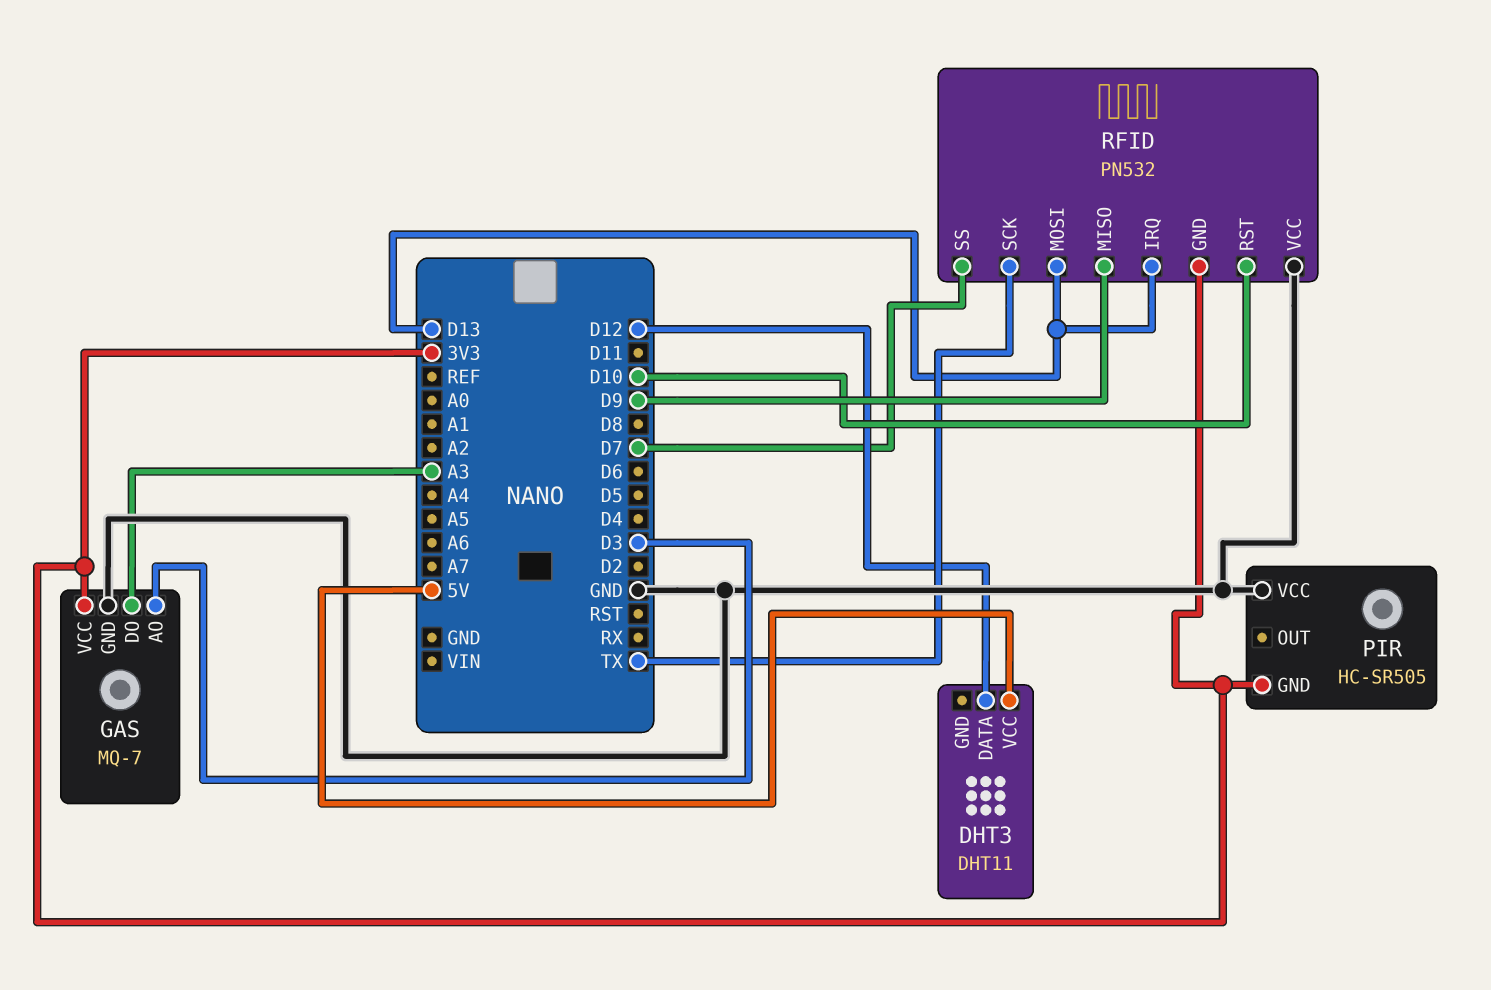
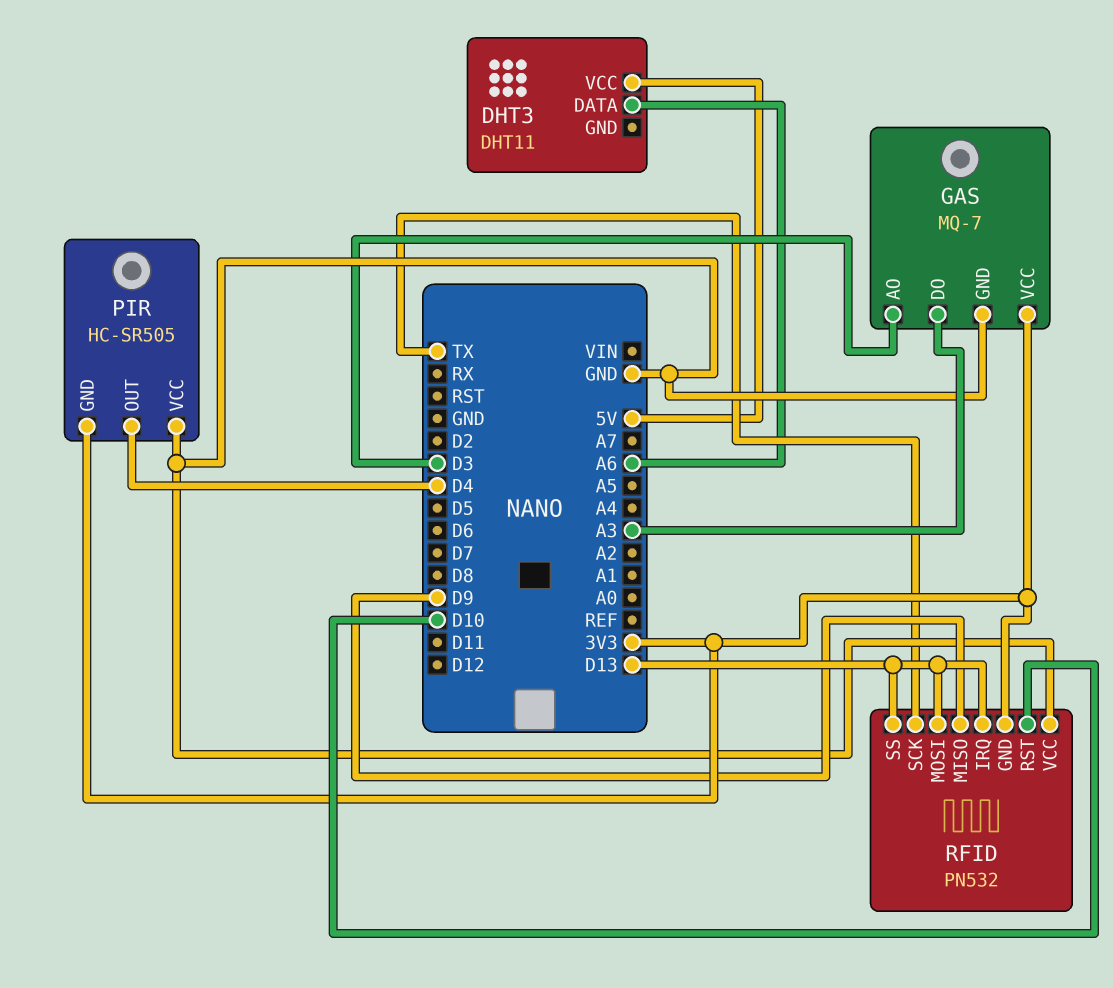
DHT3 pin DATA: D12 -> A6
PIR pin OUT: none -> D4
RFID pin SS: D7 -> D13

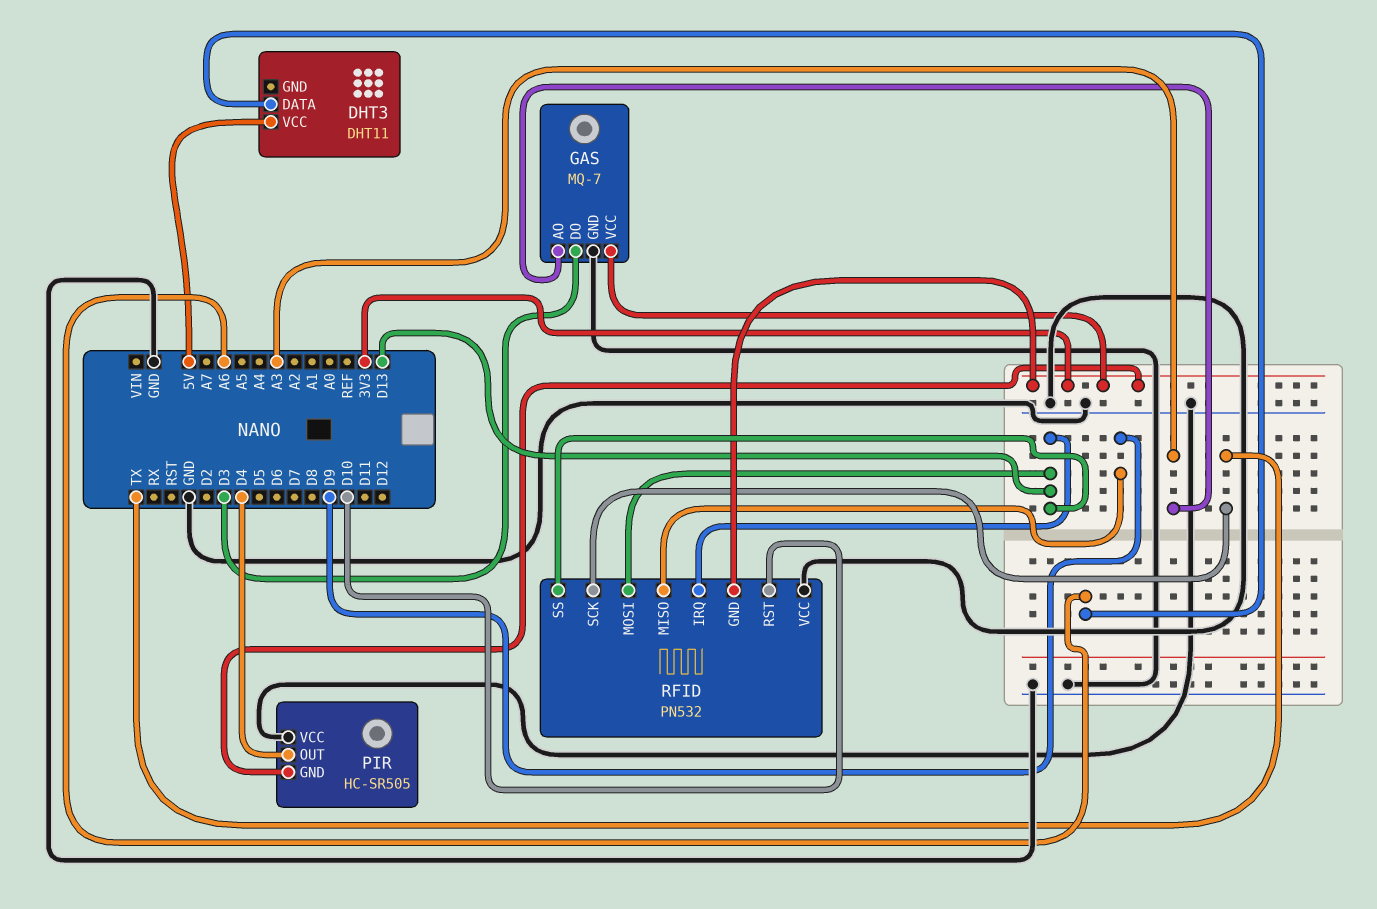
GAS pin AO: D3 -> A3
GAS pin DO: A3 -> D3

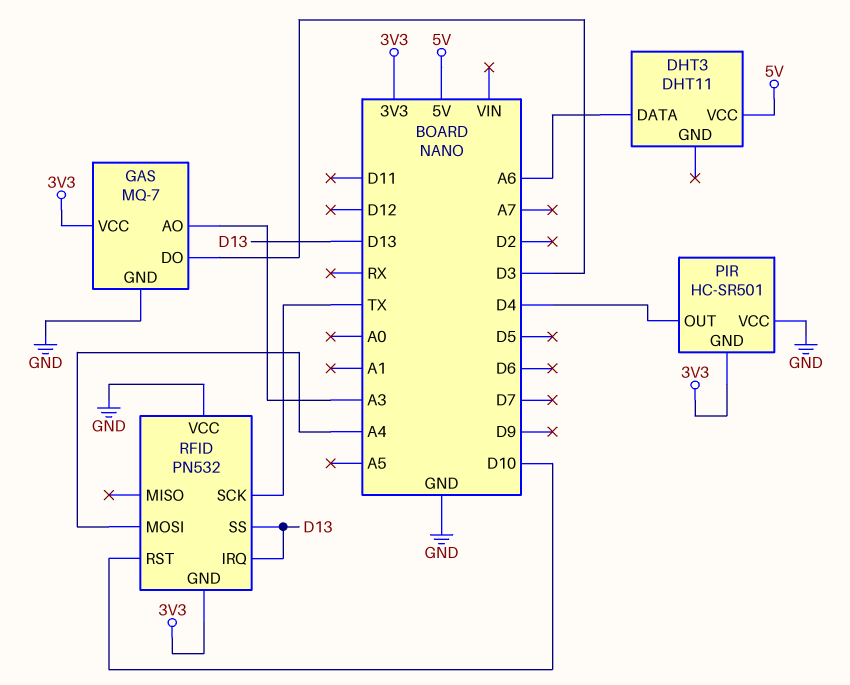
PIR: HC-SR505 -> HC-SR501
RFID pin MISO: D9 -> none
RFID pin MOSI: D13 -> A4

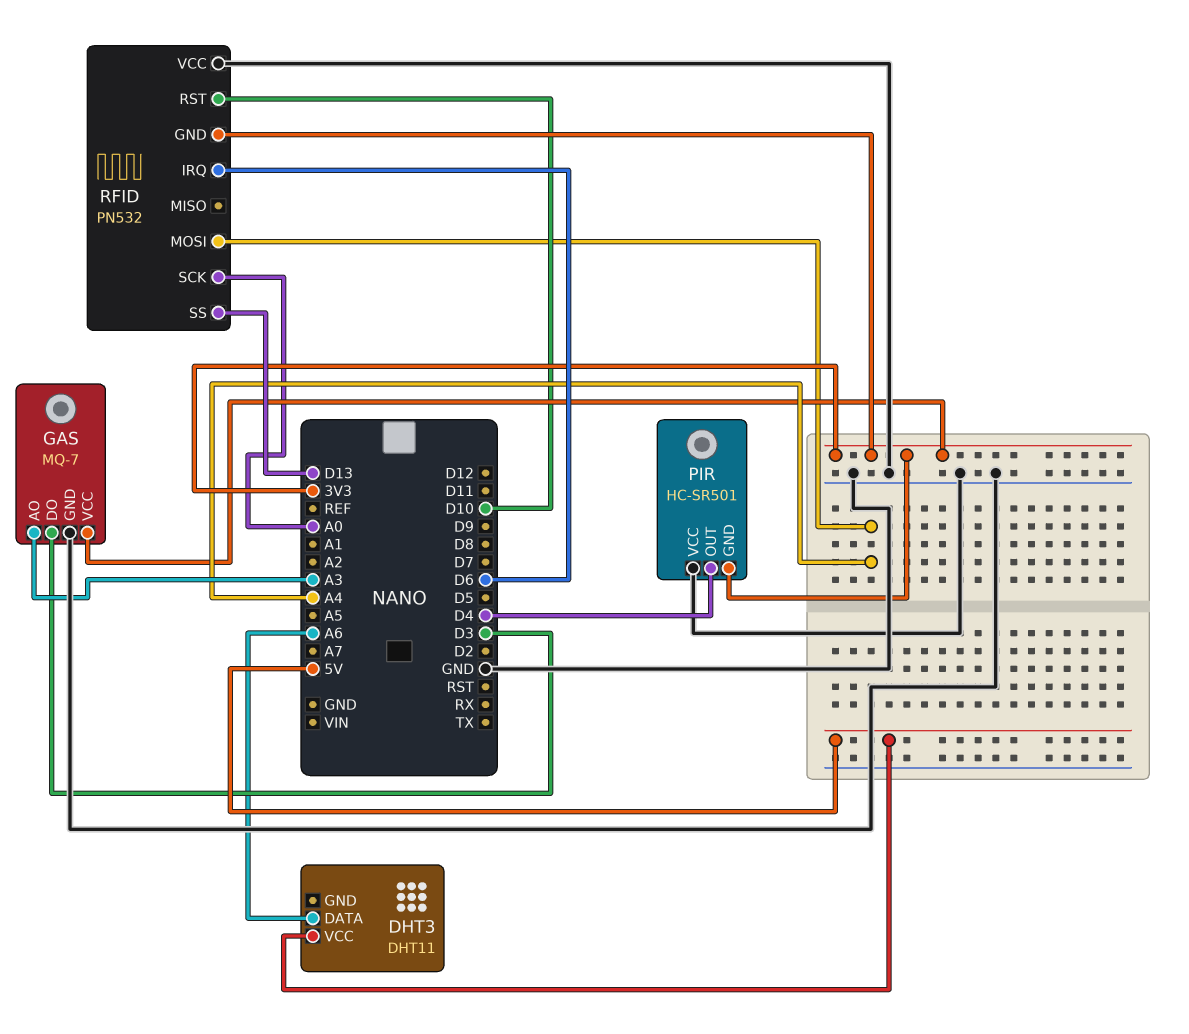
RFID pin IRQ: D13 -> D6
RFID pin SCK: TX -> A0

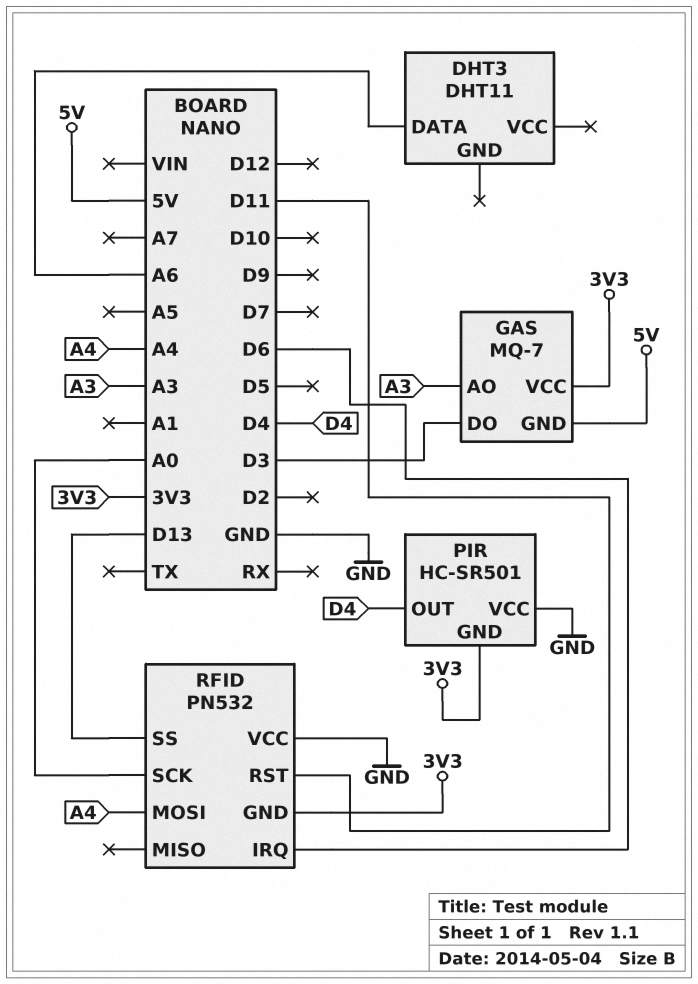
DHT3 pin VCC: 5V -> none
GAS pin GND: GND -> 5V
RFID pin RST: D10 -> D11

